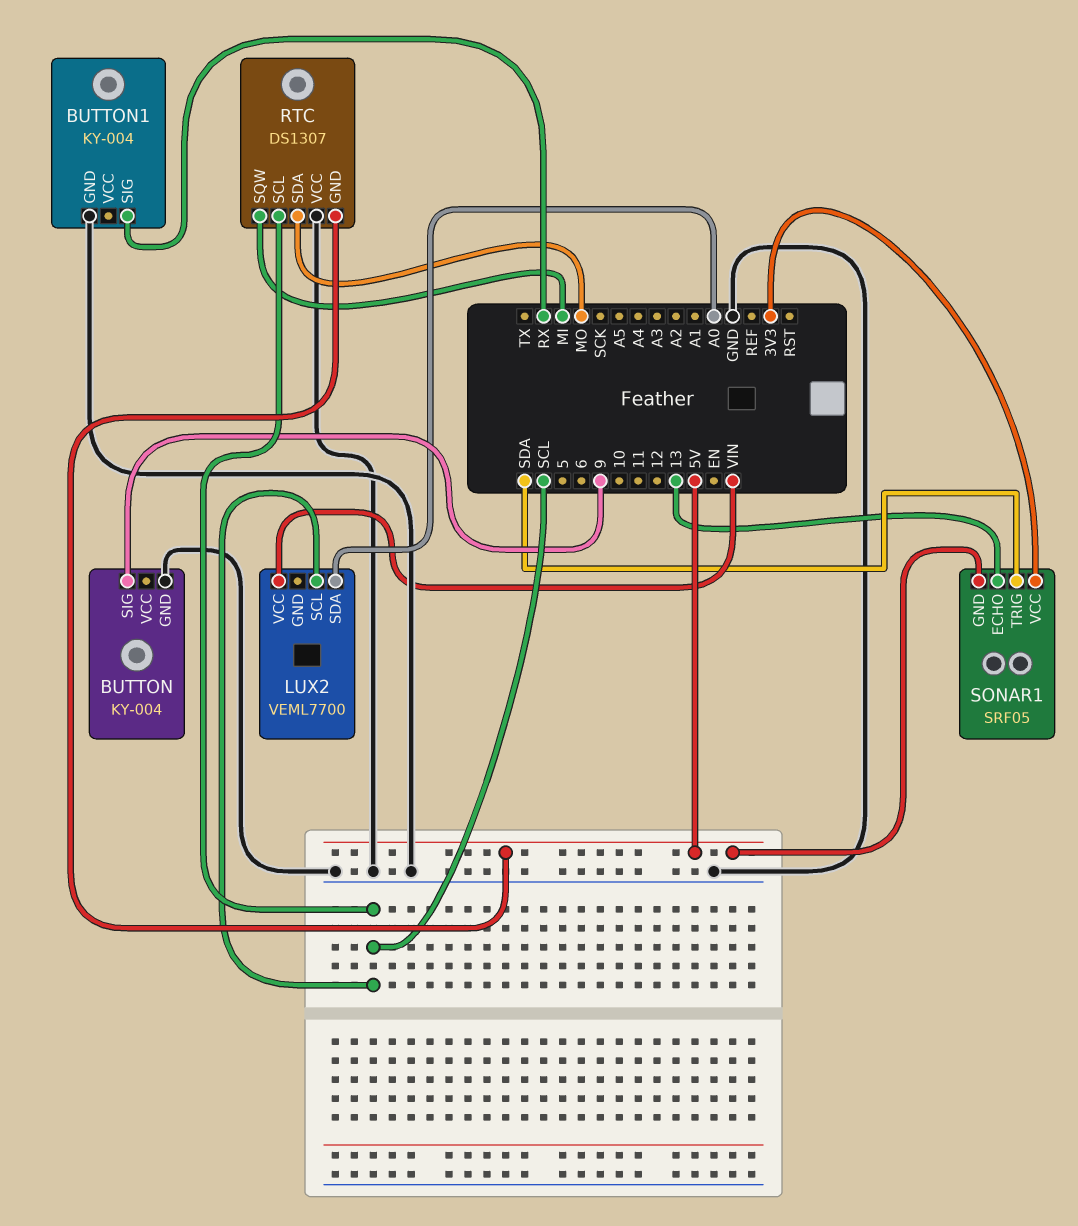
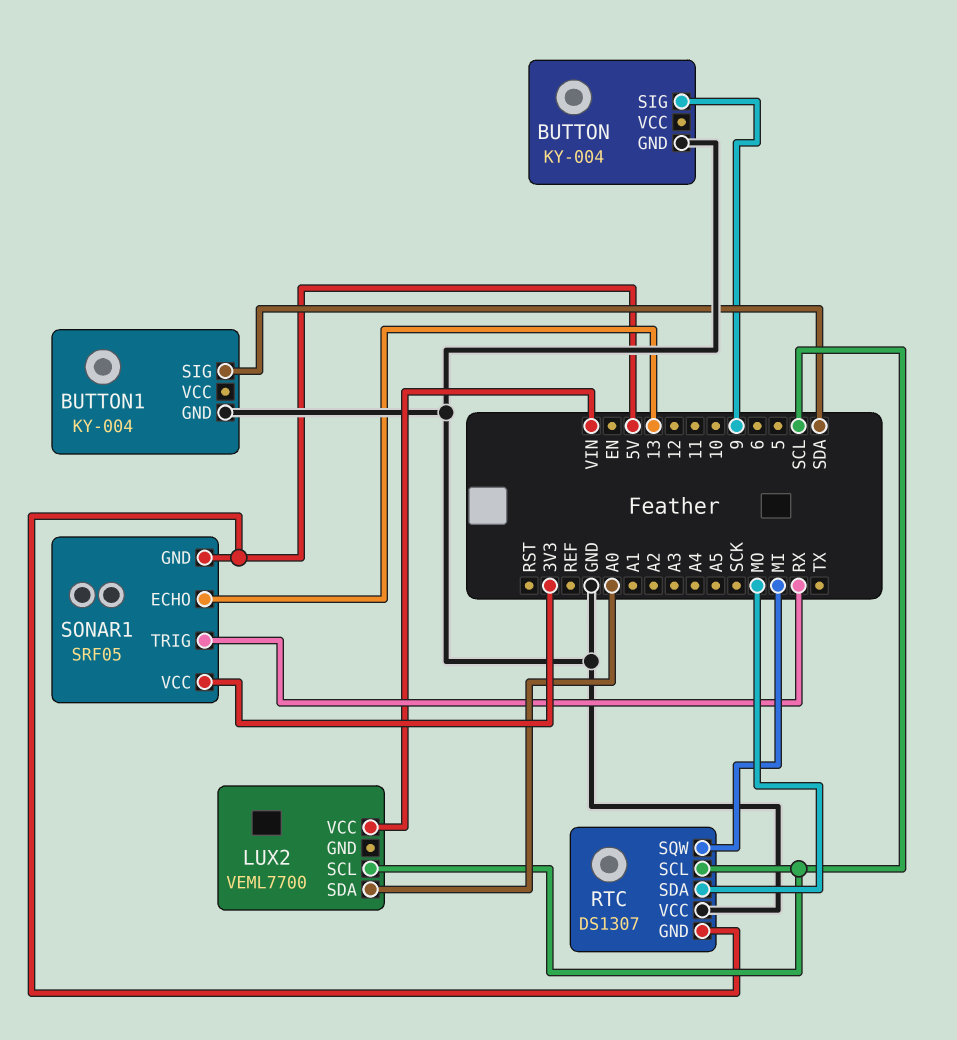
BUTTON1 pin SIG: RX -> SDA
SONAR1 pin TRIG: SDA -> RX

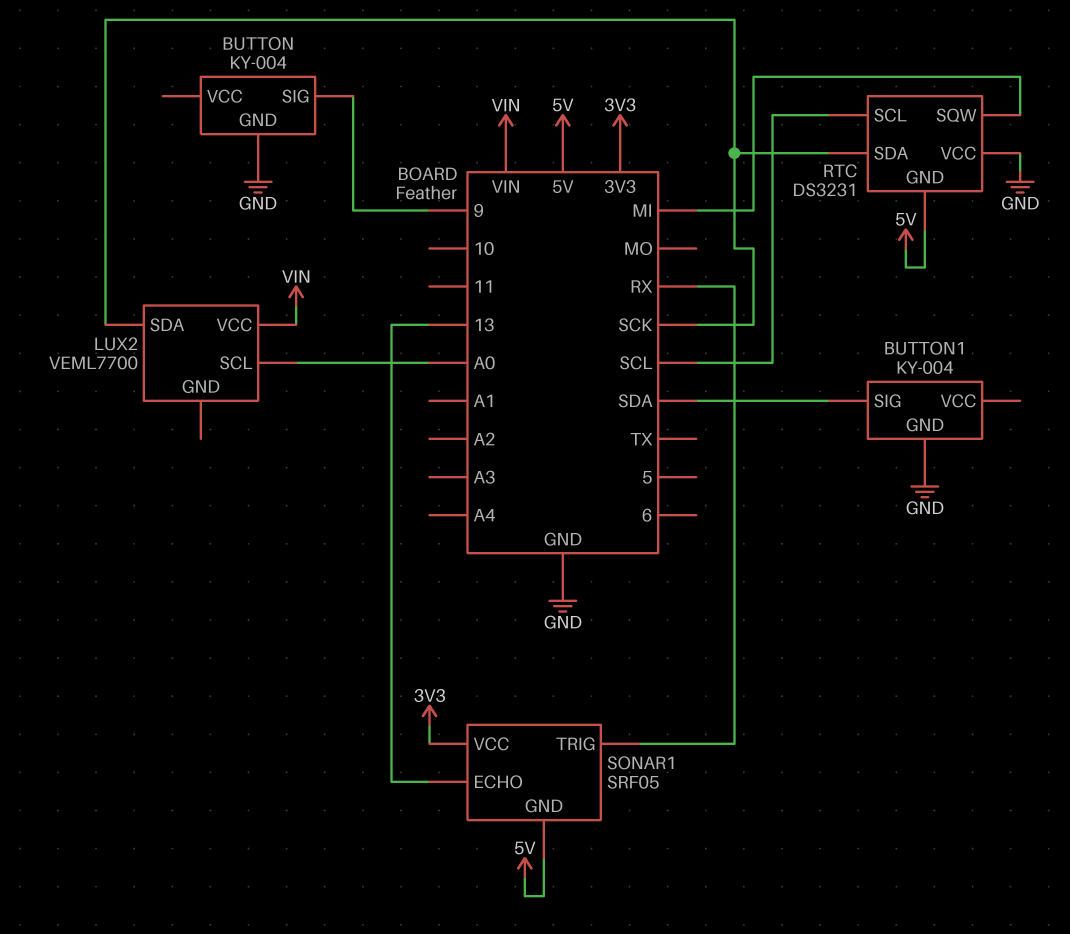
LUX2 pin SCL: SCL -> A0
LUX2 pin SDA: A0 -> SCK
RTC: DS1307 -> DS3231
RTC pin SDA: MO -> SCK

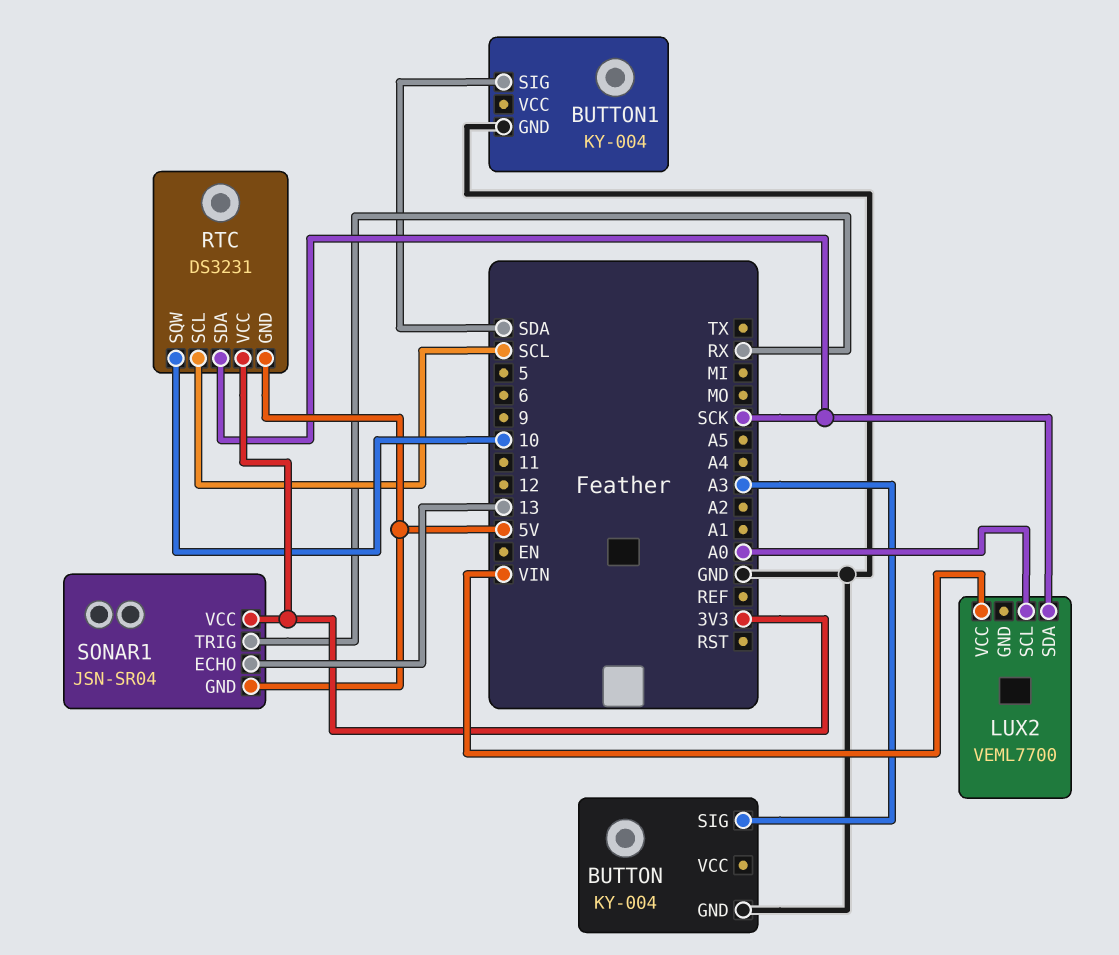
BUTTON pin SIG: 9 -> A3
RTC pin SQW: MI -> 10
RTC pin VCC: GND -> 3V3
SONAR1: SRF05 -> JSN-SR04

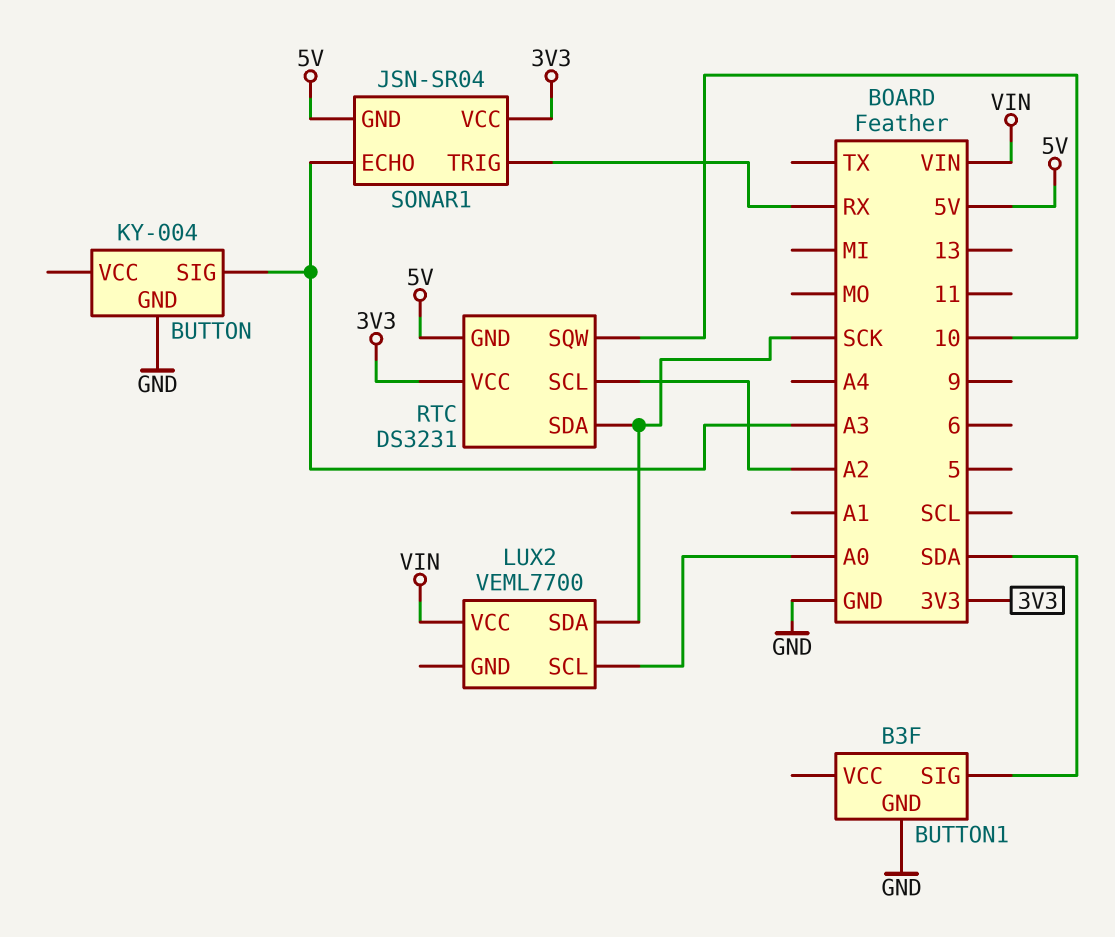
BUTTON1: KY-004 -> B3F
RTC pin SCL: SCL -> A2
SONAR1 pin ECHO: 13 -> A3

